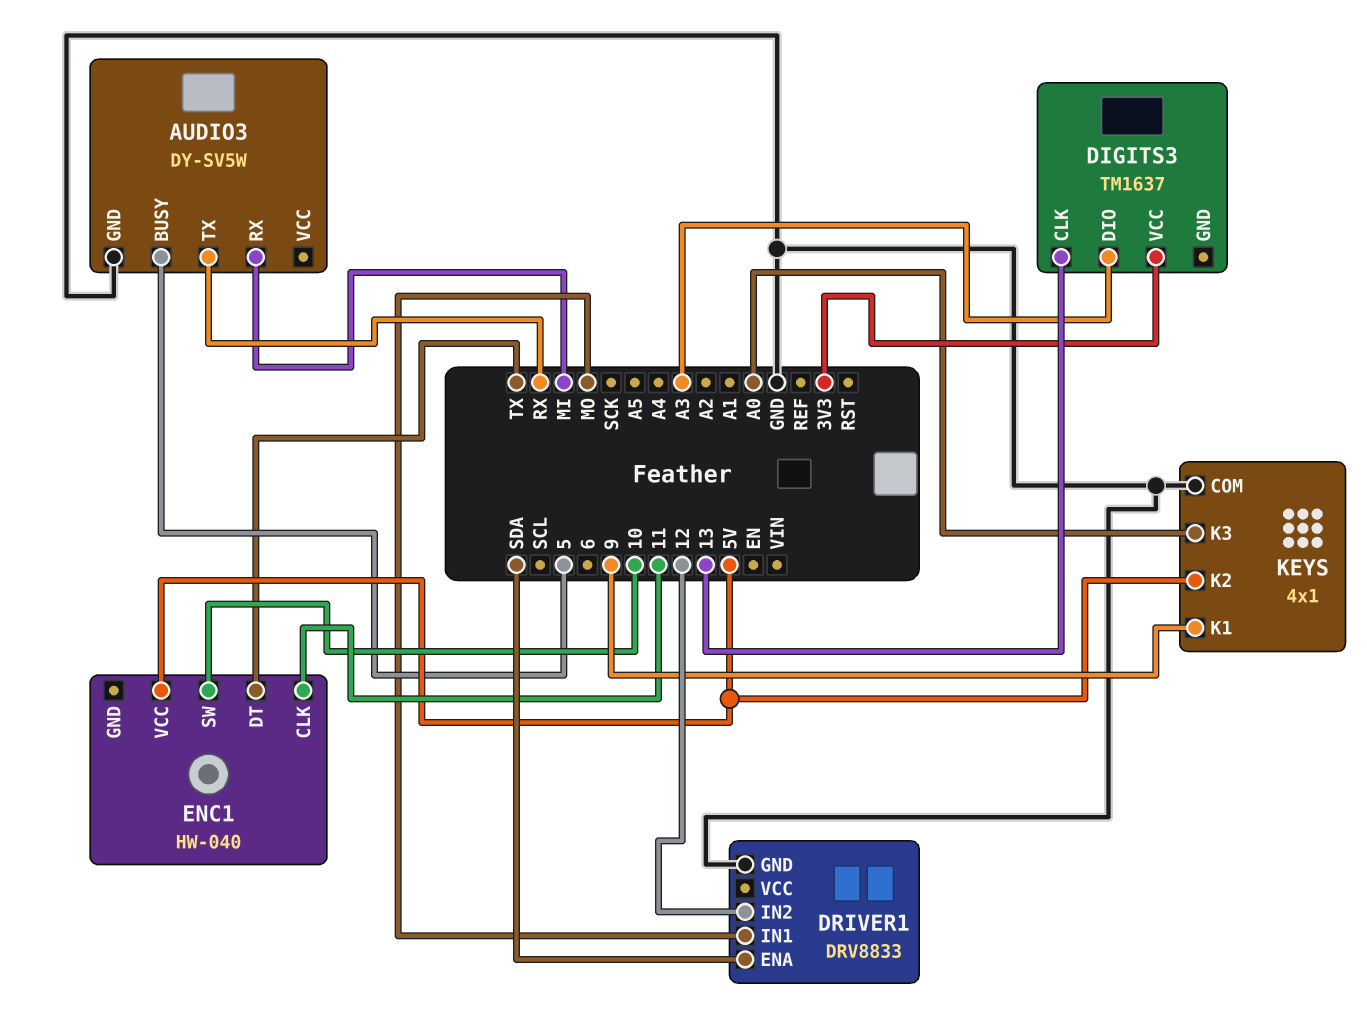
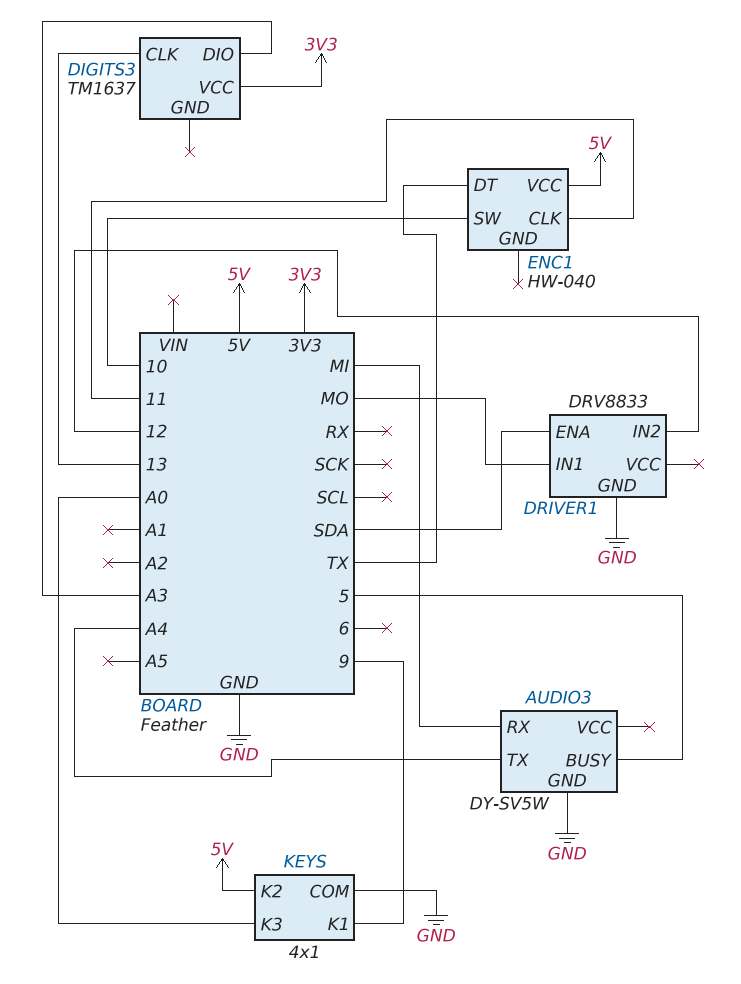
AUDIO3 pin TX: RX -> A4

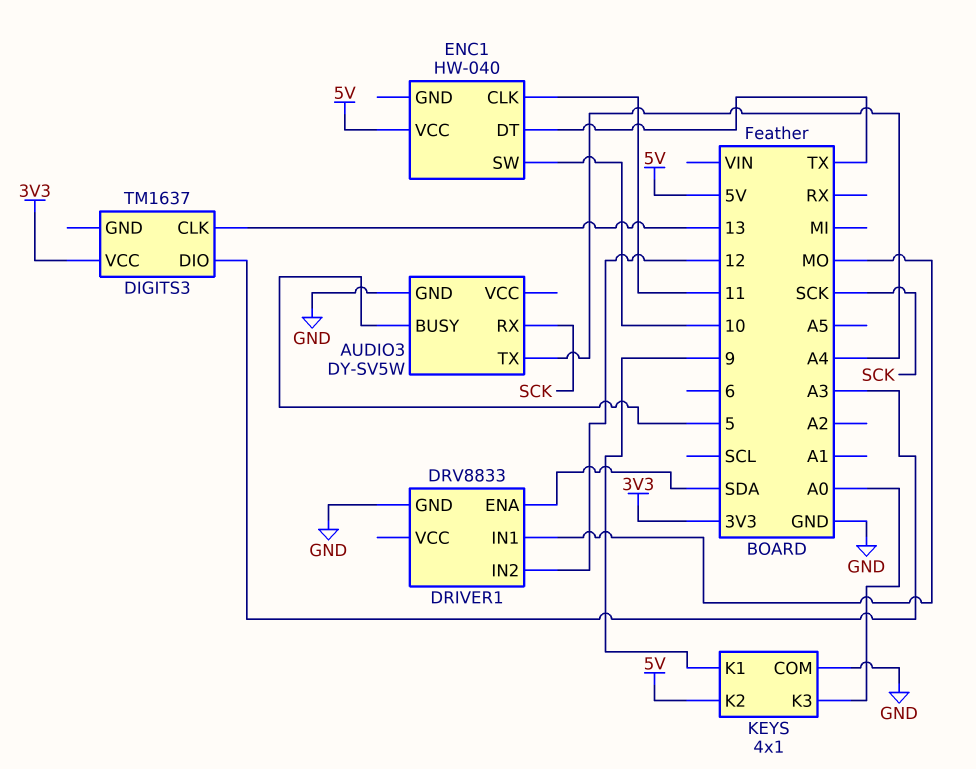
AUDIO3 pin RX: MI -> SCK

